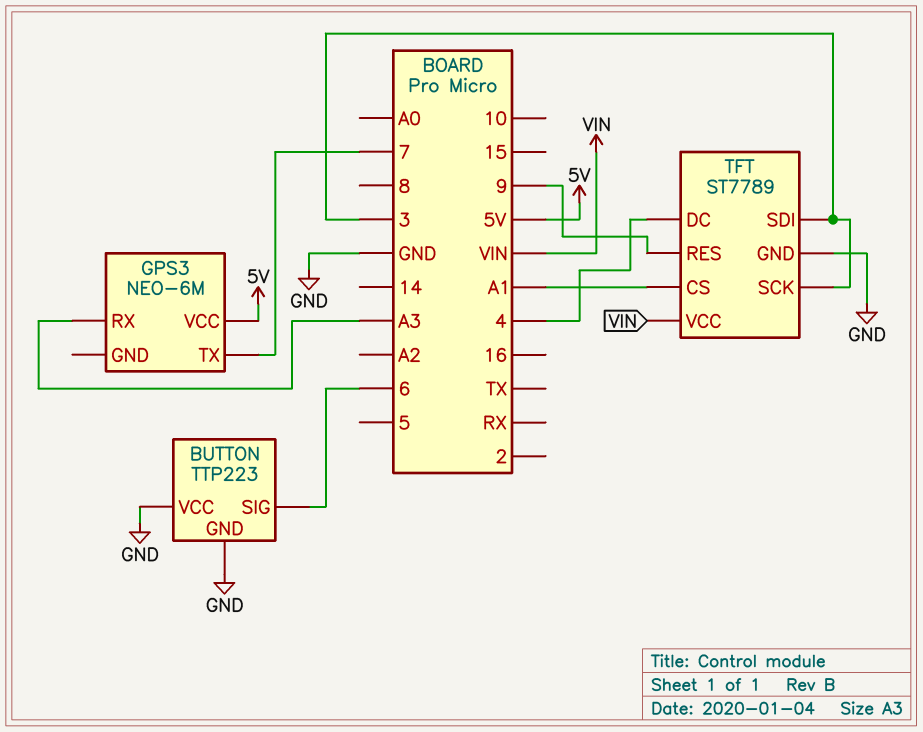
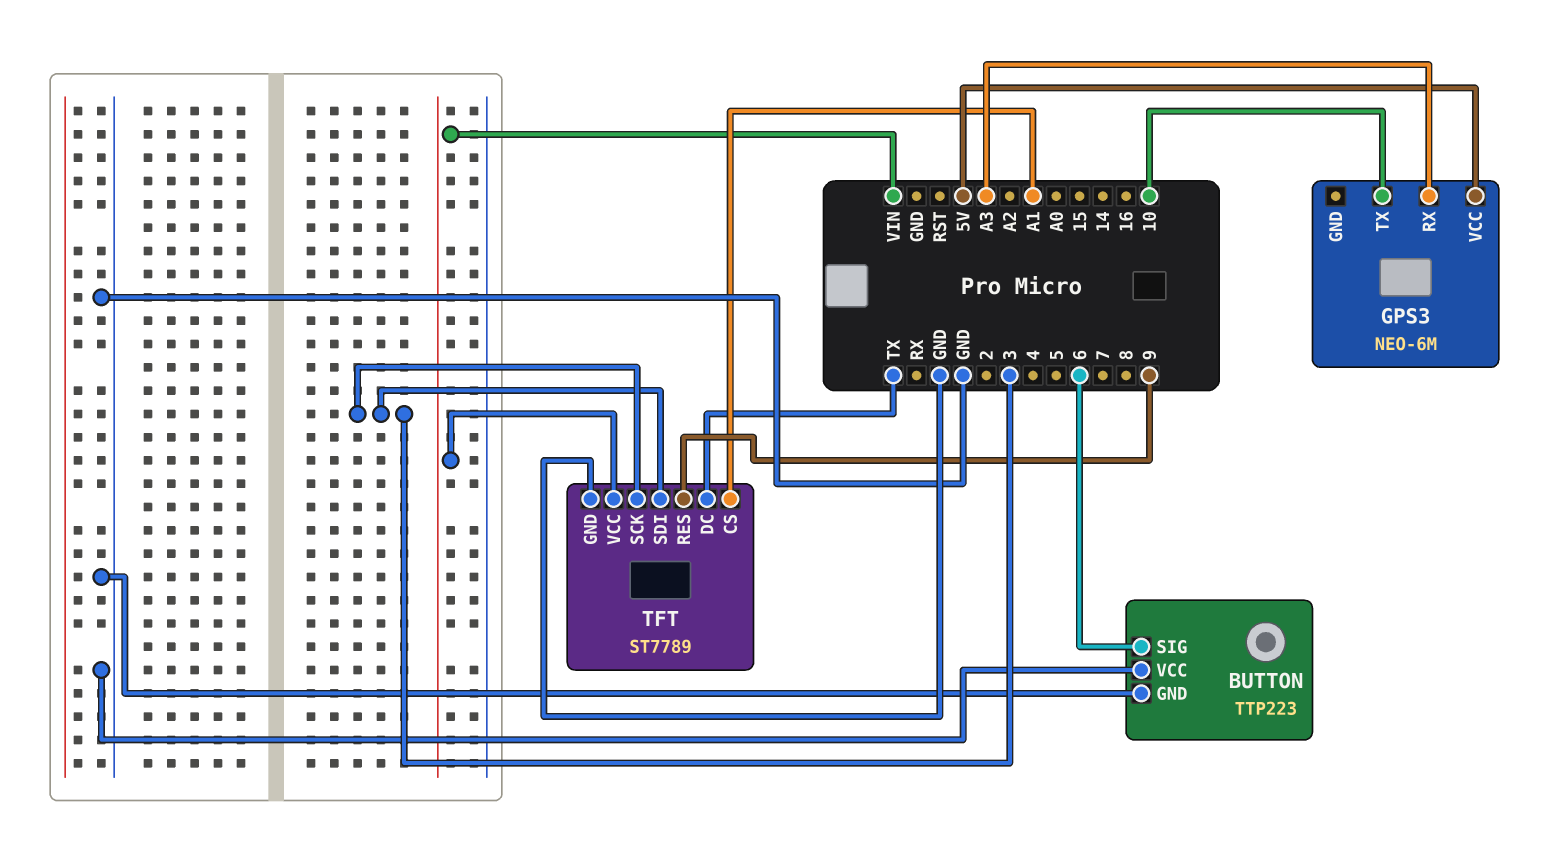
GPS3 pin TX: 7 -> 10
TFT pin DC: 4 -> TX

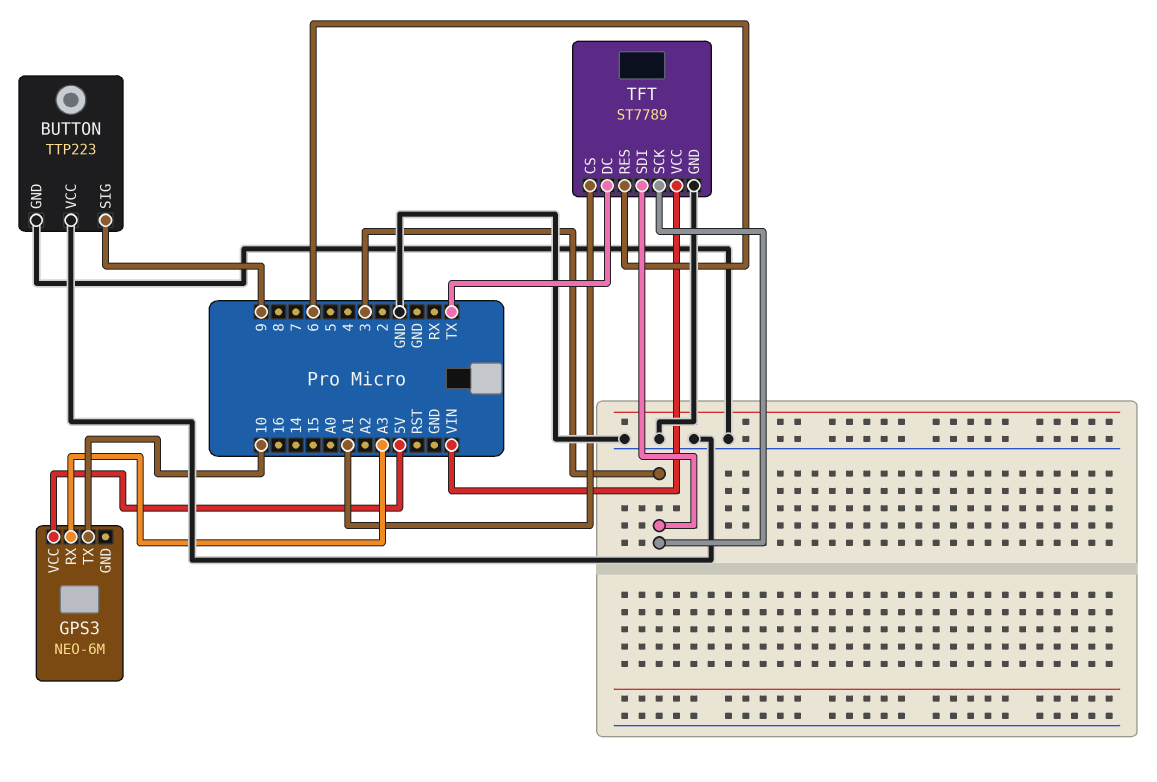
BUTTON pin SIG: 6 -> 9
TFT pin RES: 9 -> 6

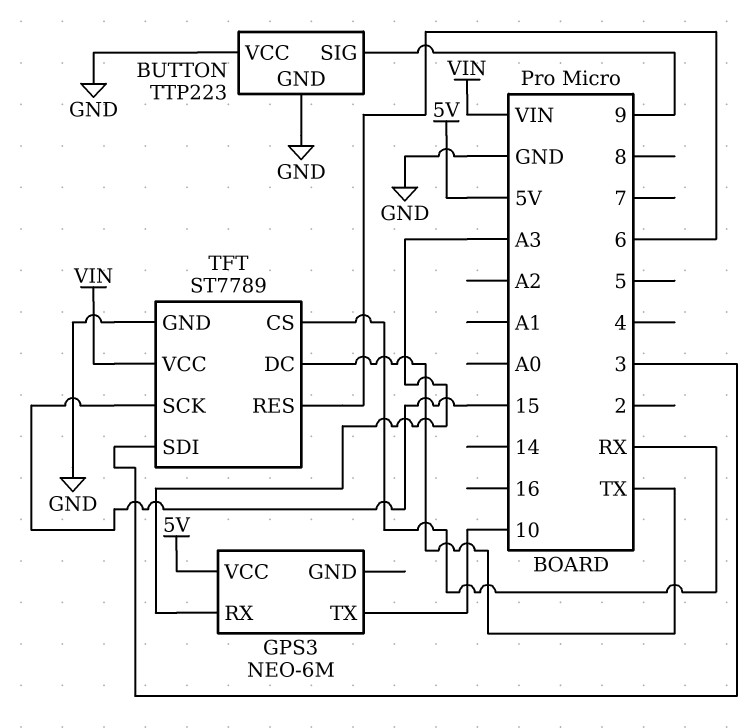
TFT pin CS: A1 -> RX
TFT pin SCK: 3 -> 15

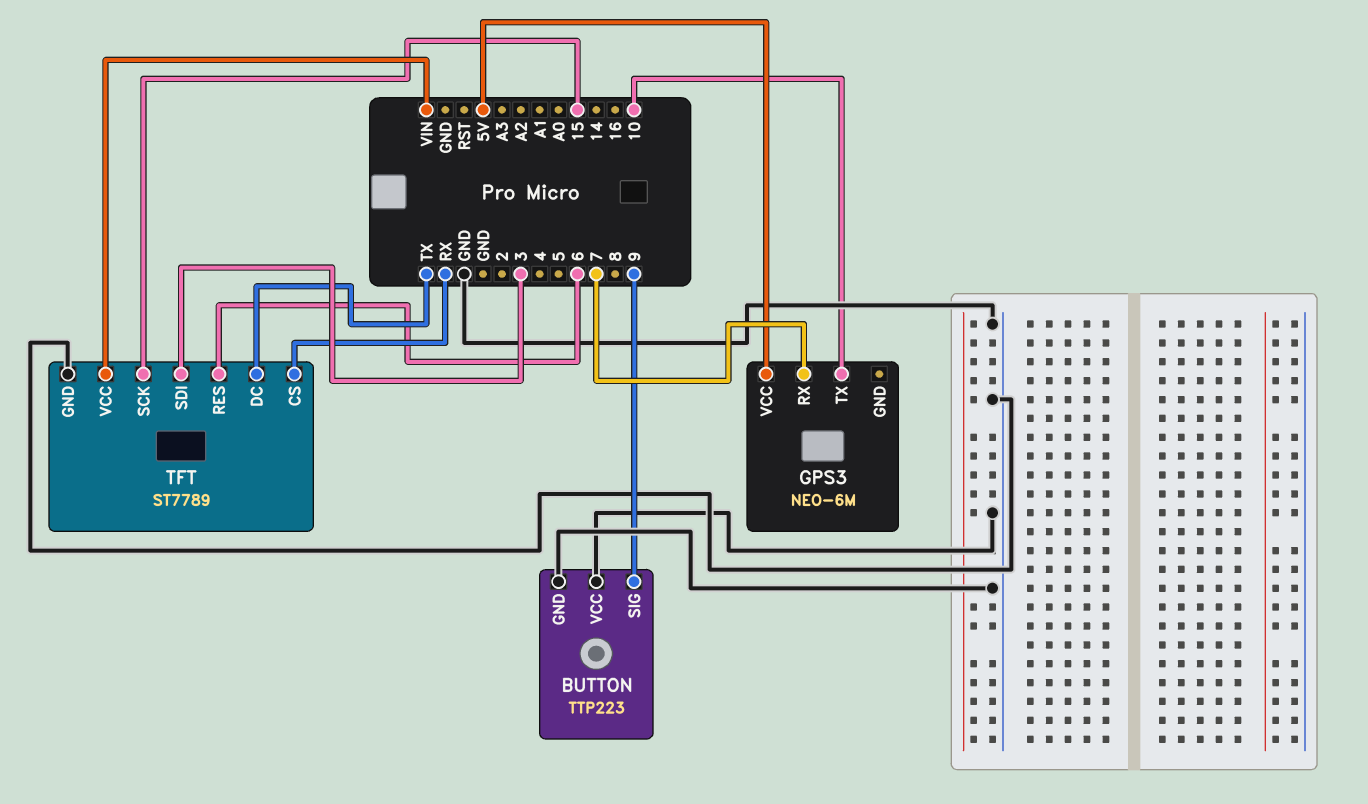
GPS3 pin RX: A3 -> 7

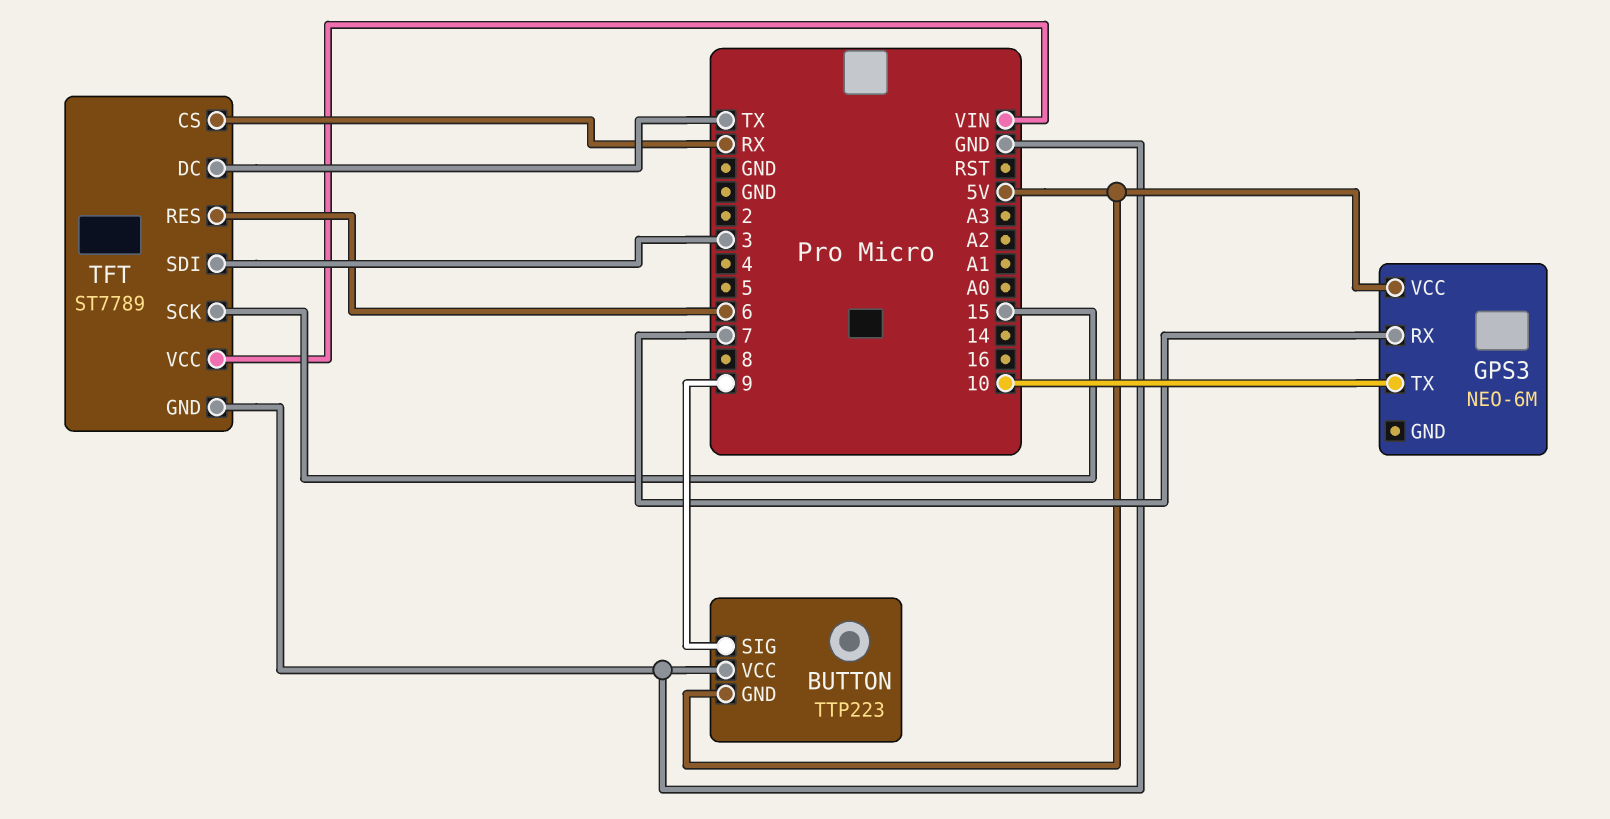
BUTTON pin GND: GND -> 5V

